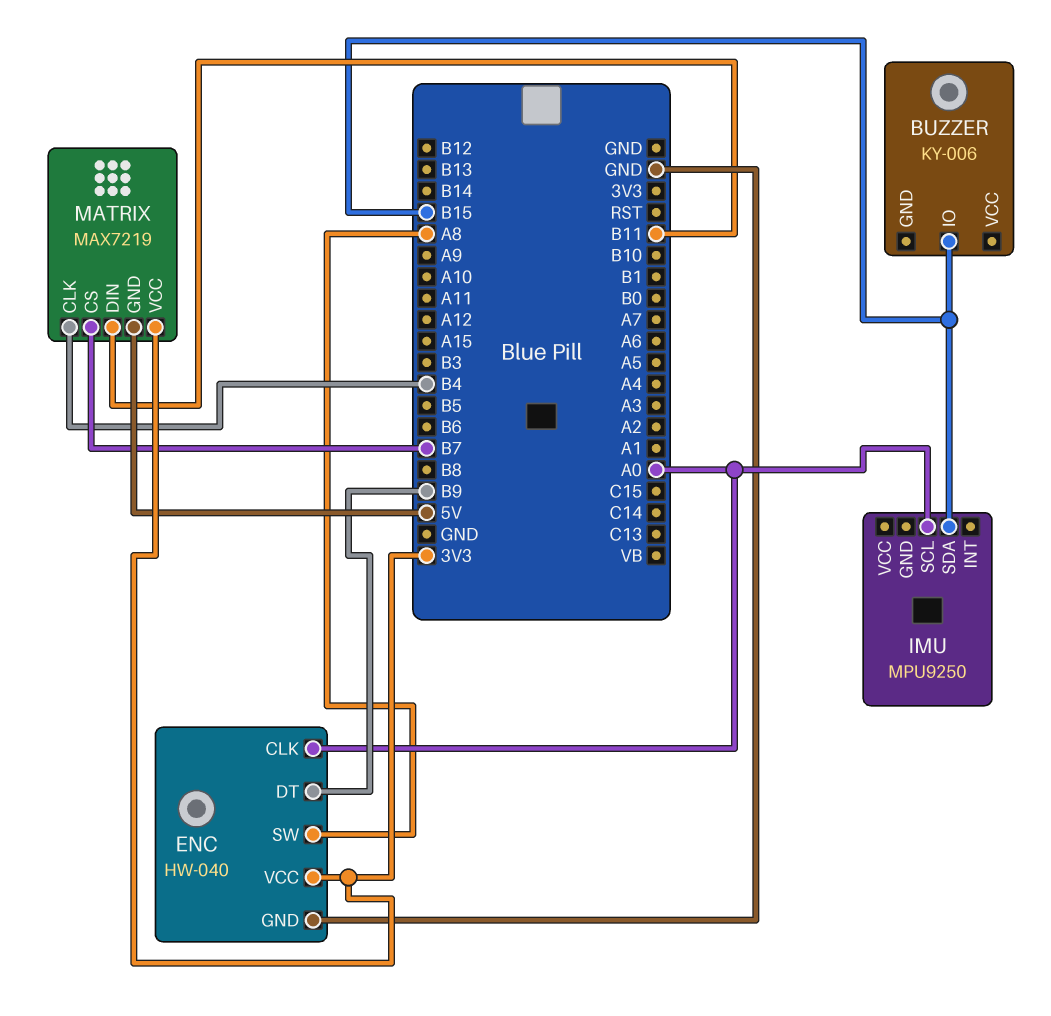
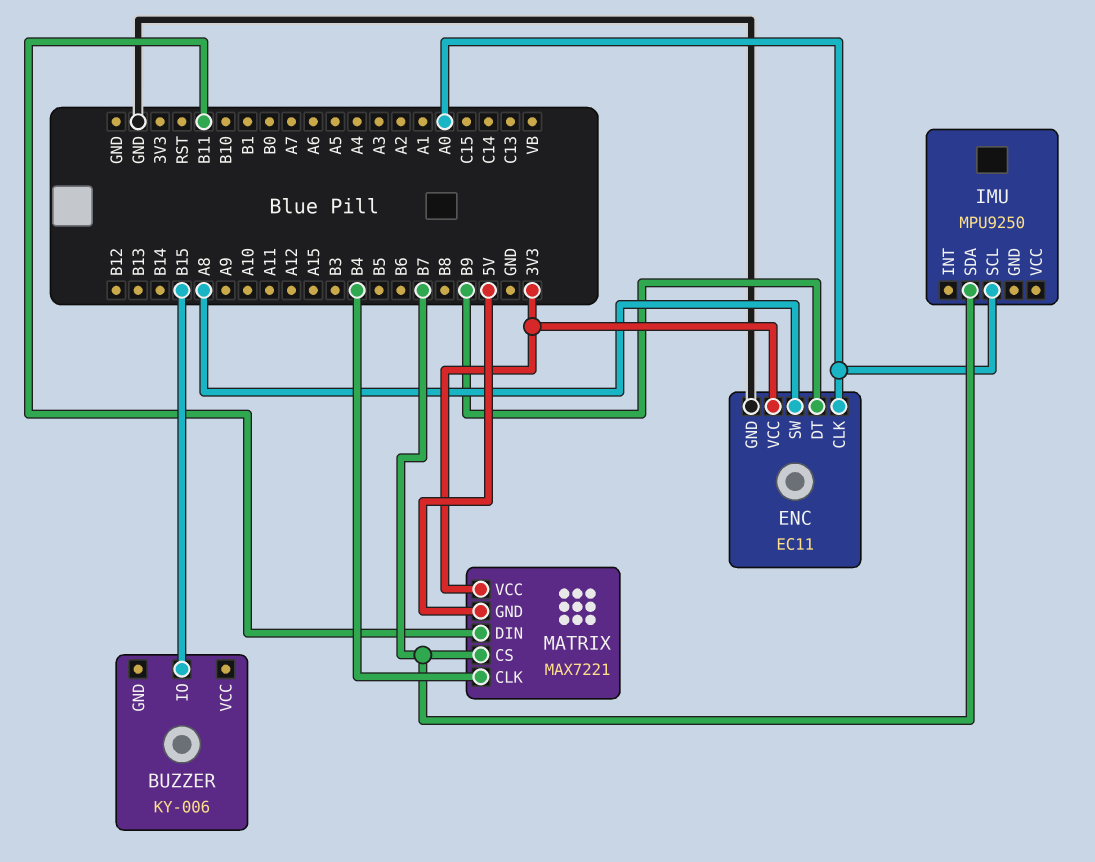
ENC: HW-040 -> EC11
IMU pin SDA: B15 -> B7
MATRIX: MAX7219 -> MAX7221

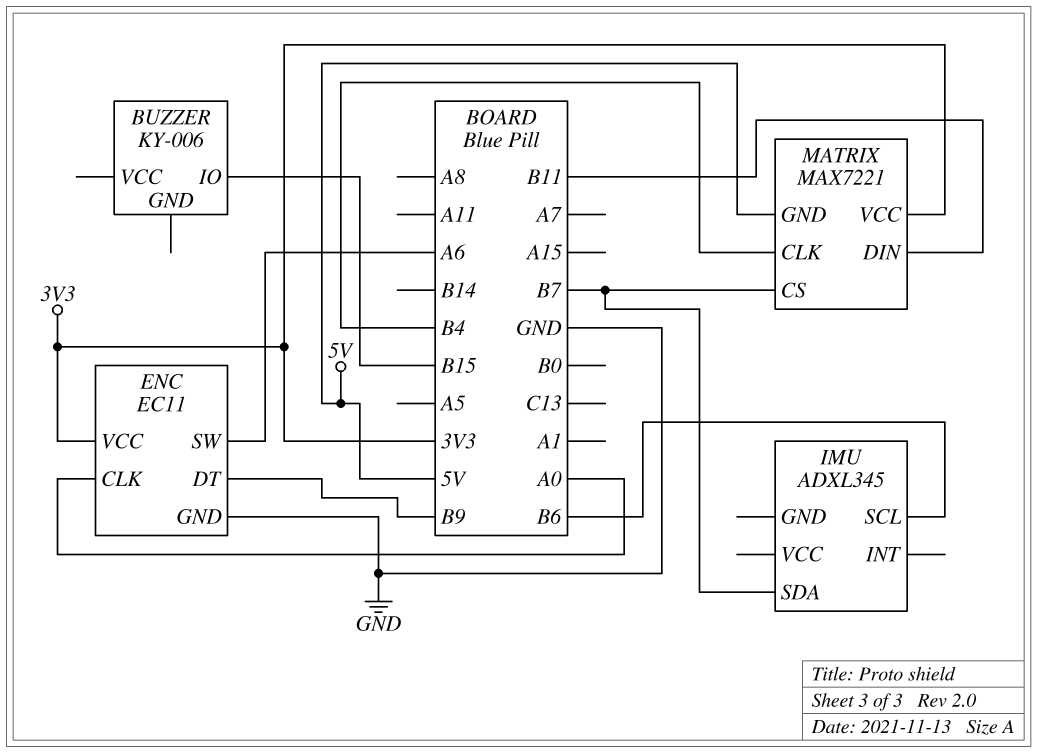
ENC pin SW: A8 -> A6
IMU: MPU9250 -> ADXL345
IMU pin SCL: A0 -> B6

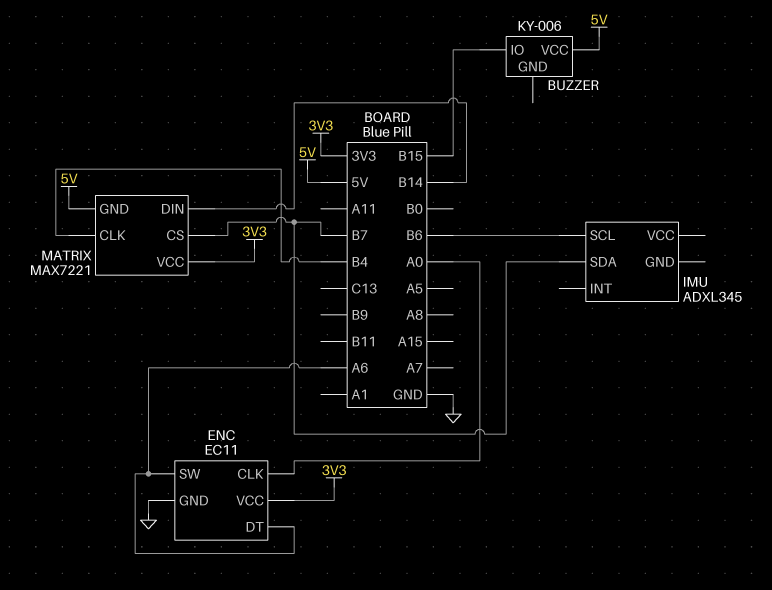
BUZZER pin VCC: none -> 5V
ENC pin DT: B9 -> A6
MATRIX pin DIN: B11 -> B14

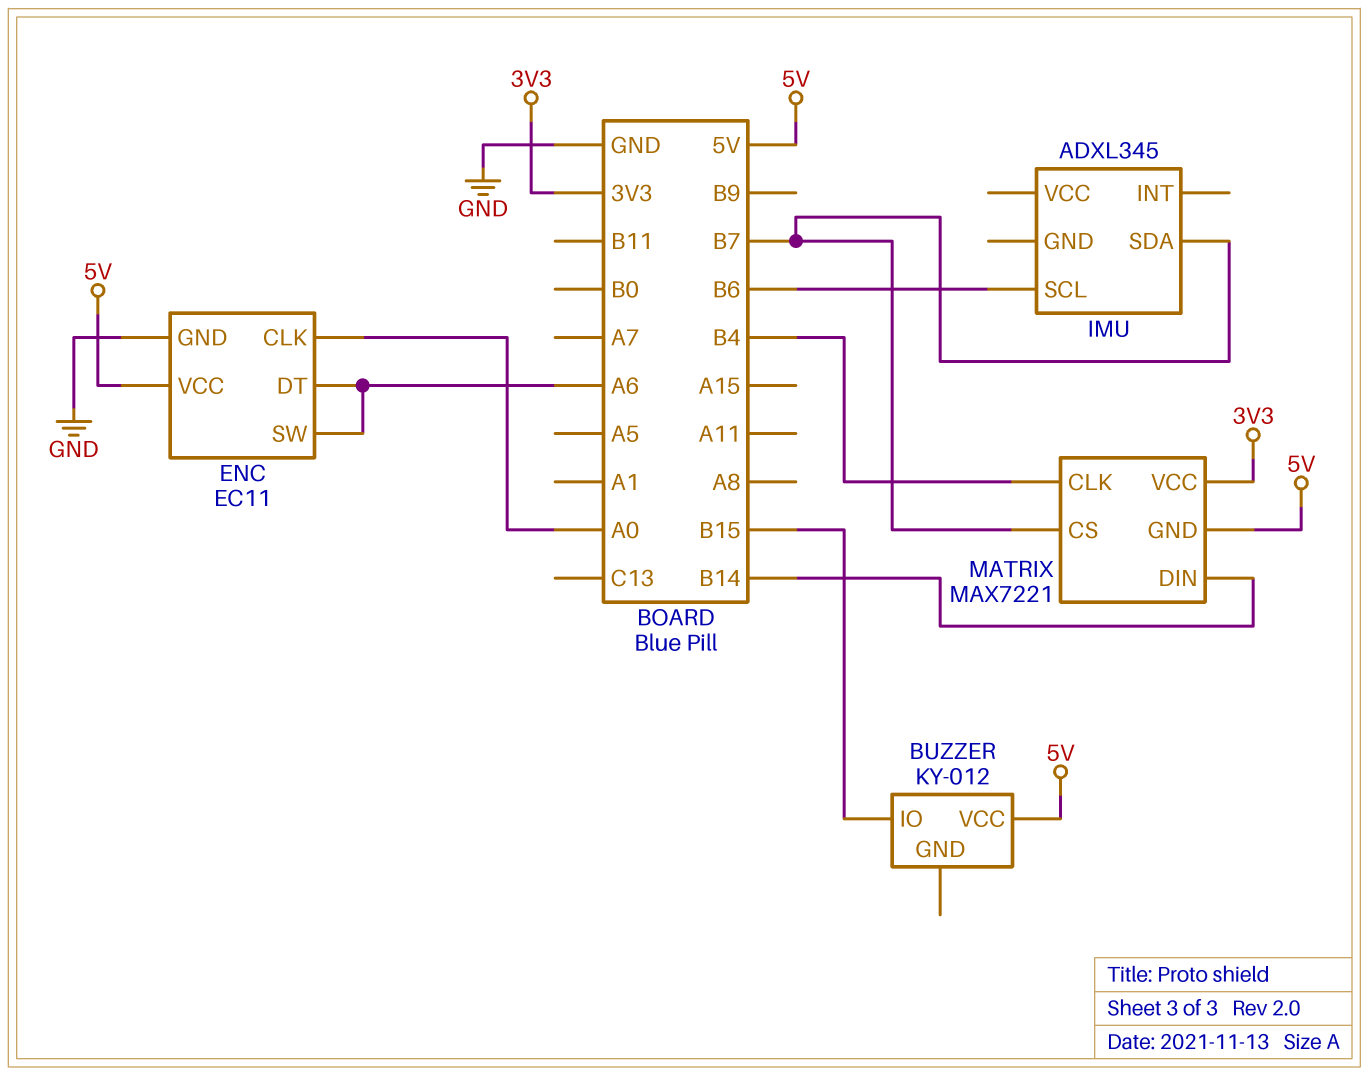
BUZZER: KY-006 -> KY-012
ENC pin VCC: 3V3 -> 5V

